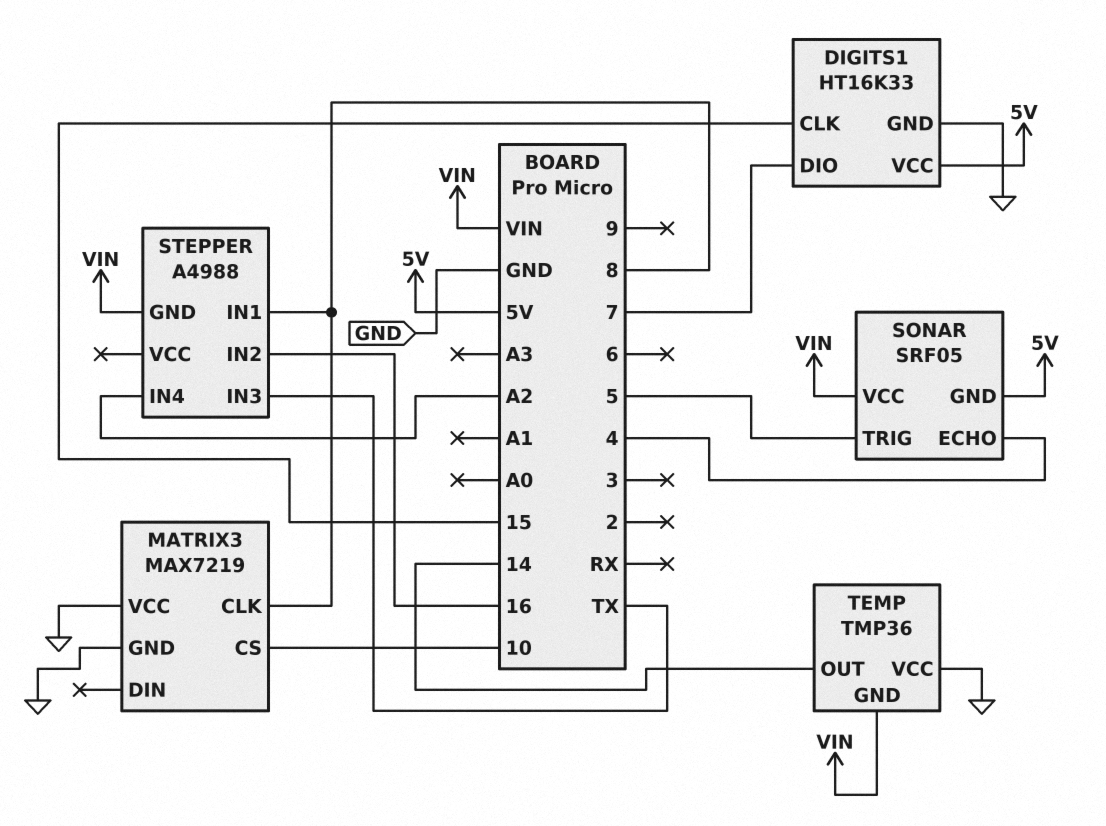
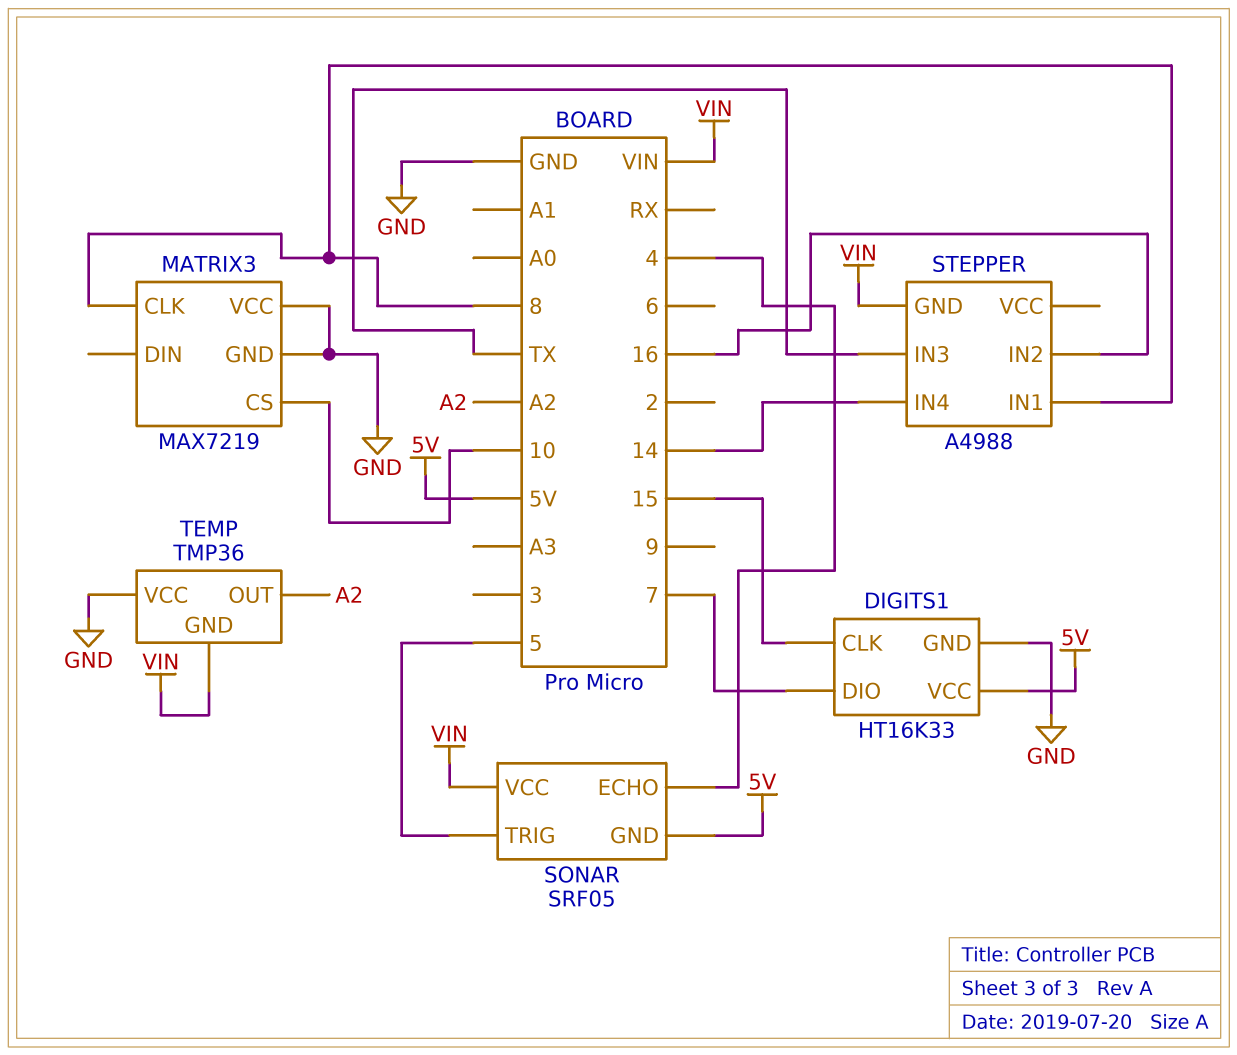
STEPPER pin IN4: A2 -> 14
TEMP pin OUT: 14 -> A2

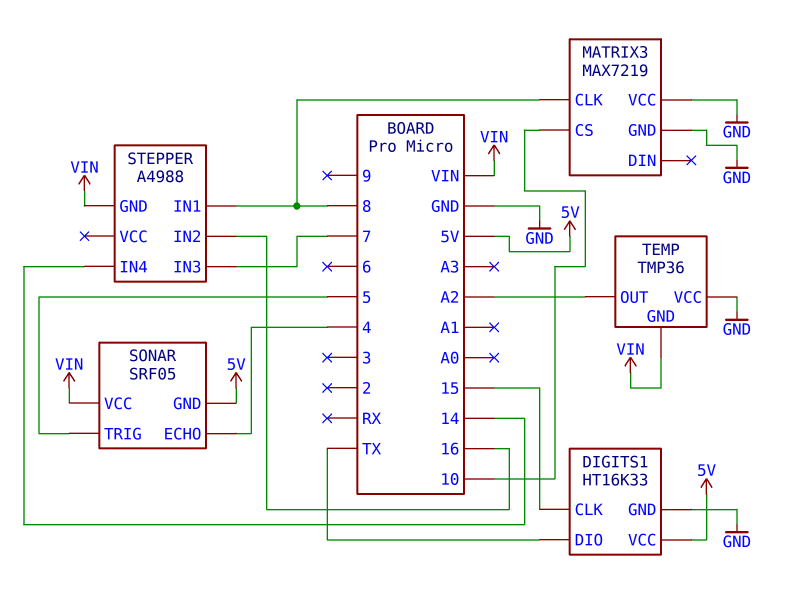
DIGITS1 pin DIO: 7 -> TX
STEPPER pin IN3: TX -> 7

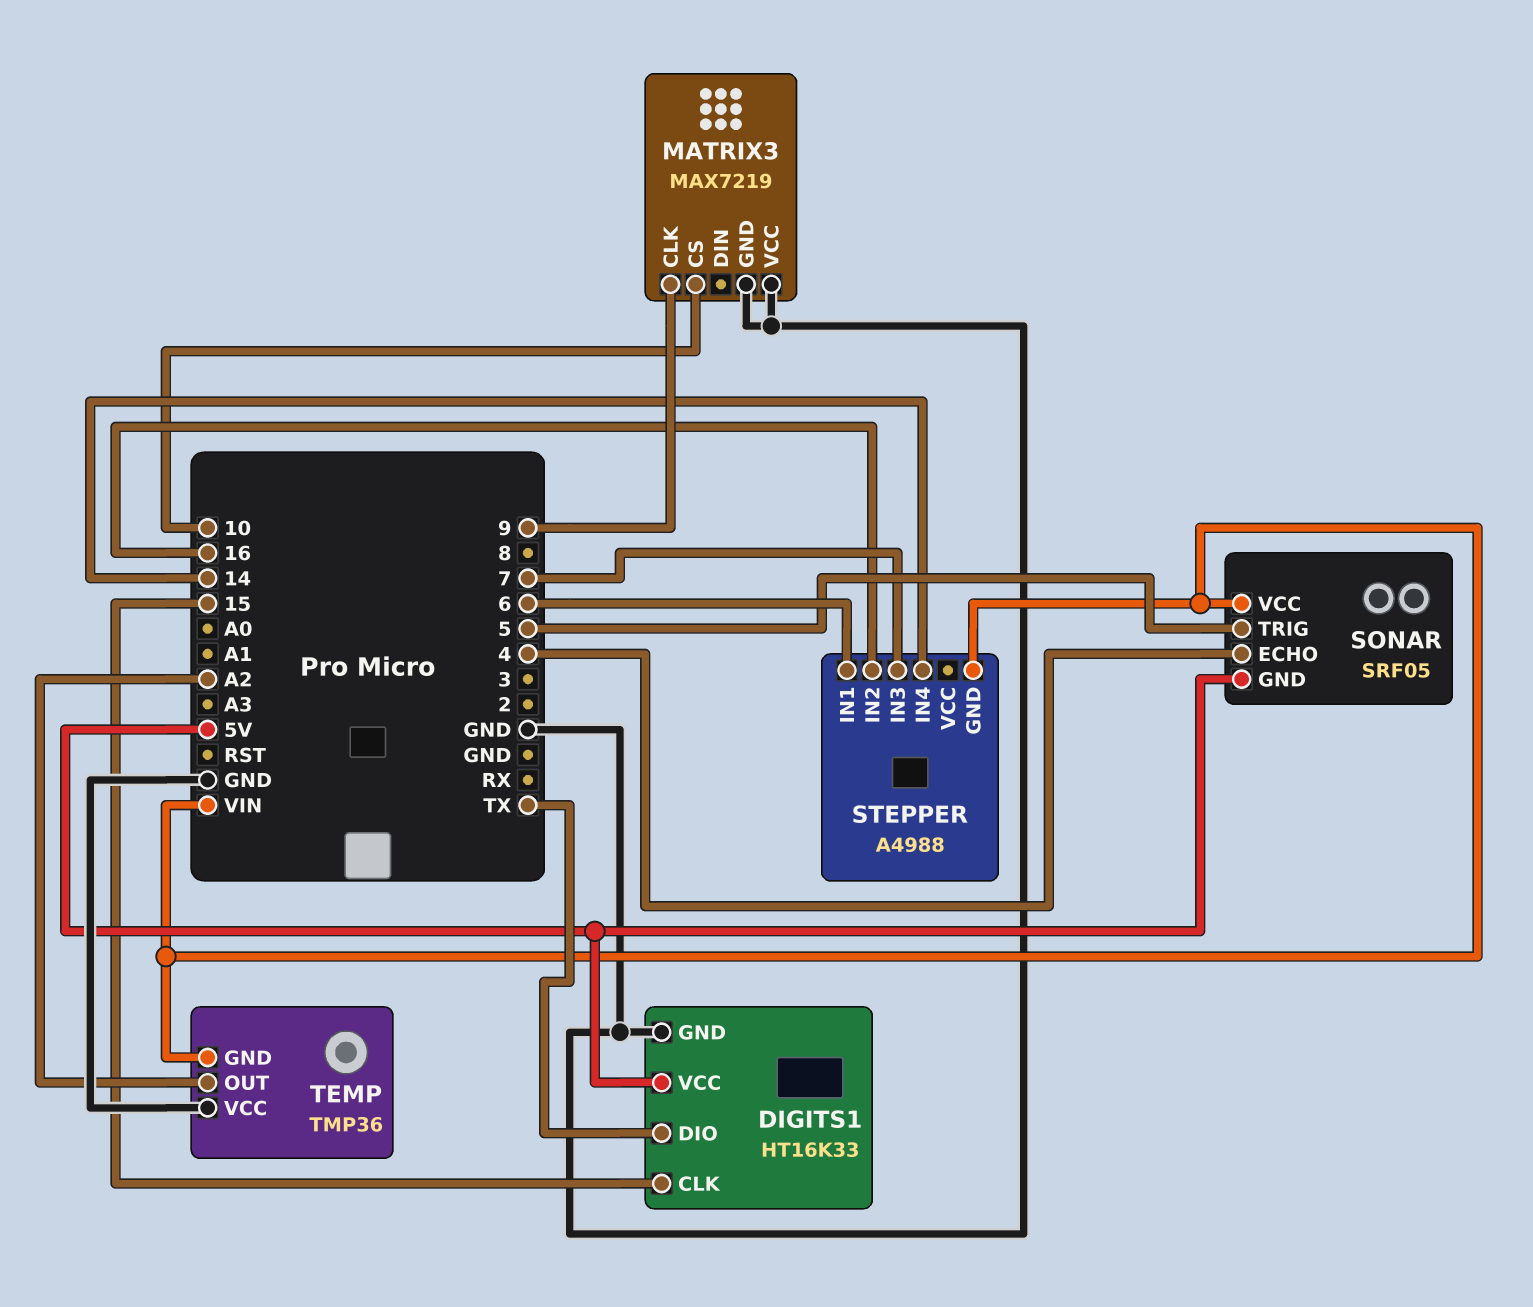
MATRIX3 pin CLK: 8 -> 9
STEPPER pin IN1: 8 -> 6

